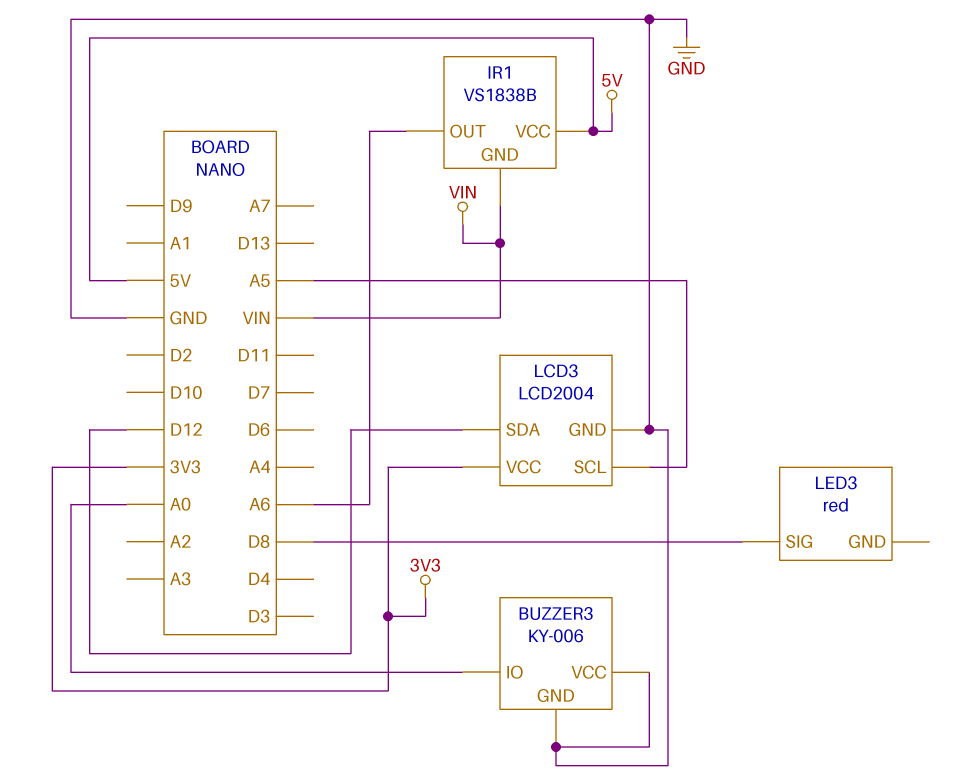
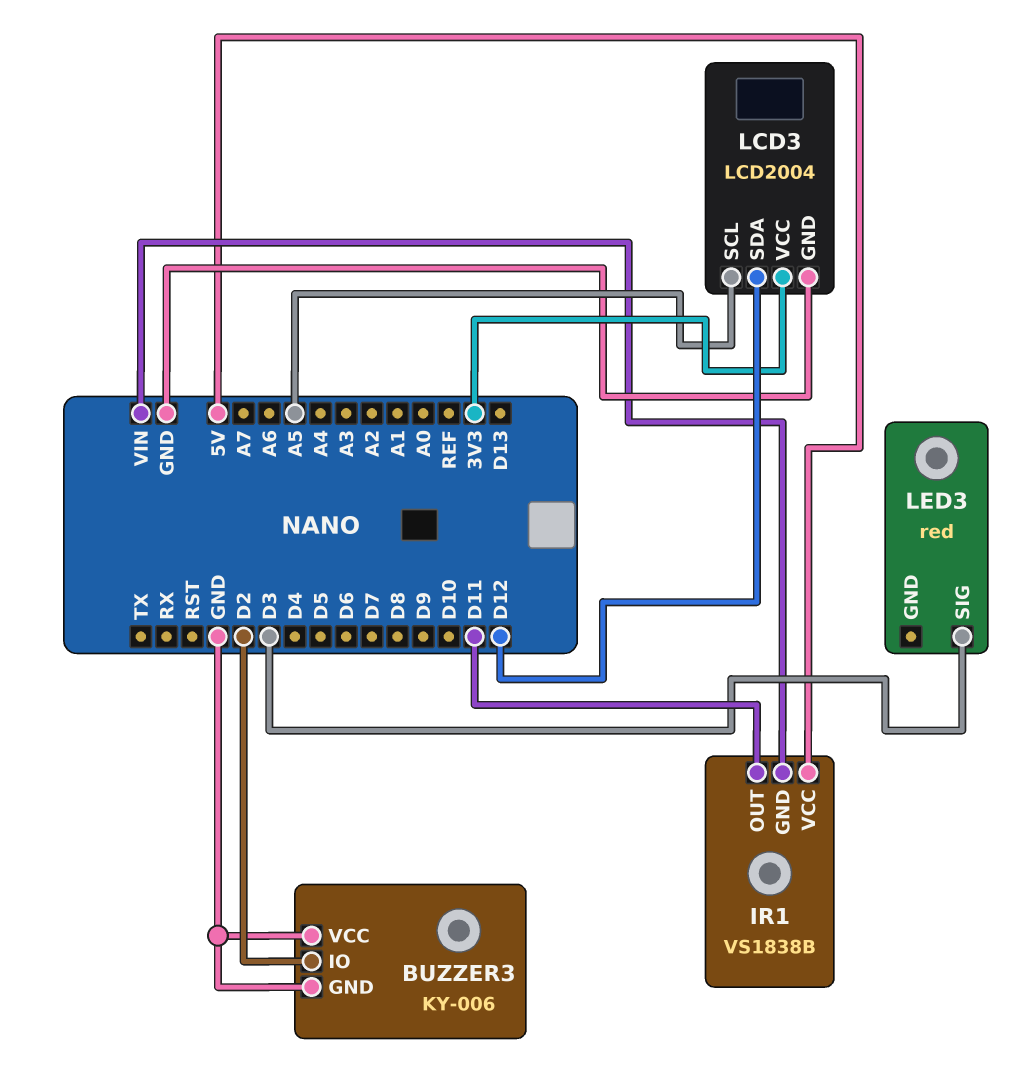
BUZZER3 pin IO: A0 -> D2
IR1 pin OUT: A6 -> D11
LED3 pin SIG: D8 -> D3

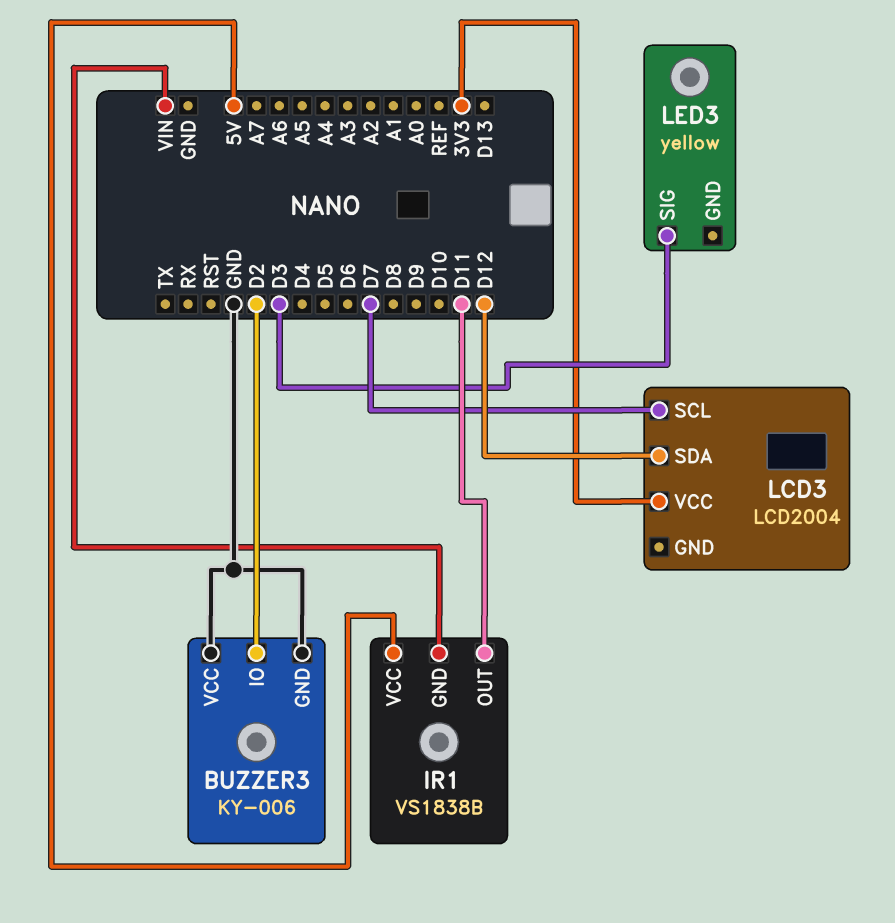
LCD3 pin GND: GND -> none
LCD3 pin SCL: A5 -> D7
LED3: red -> yellow

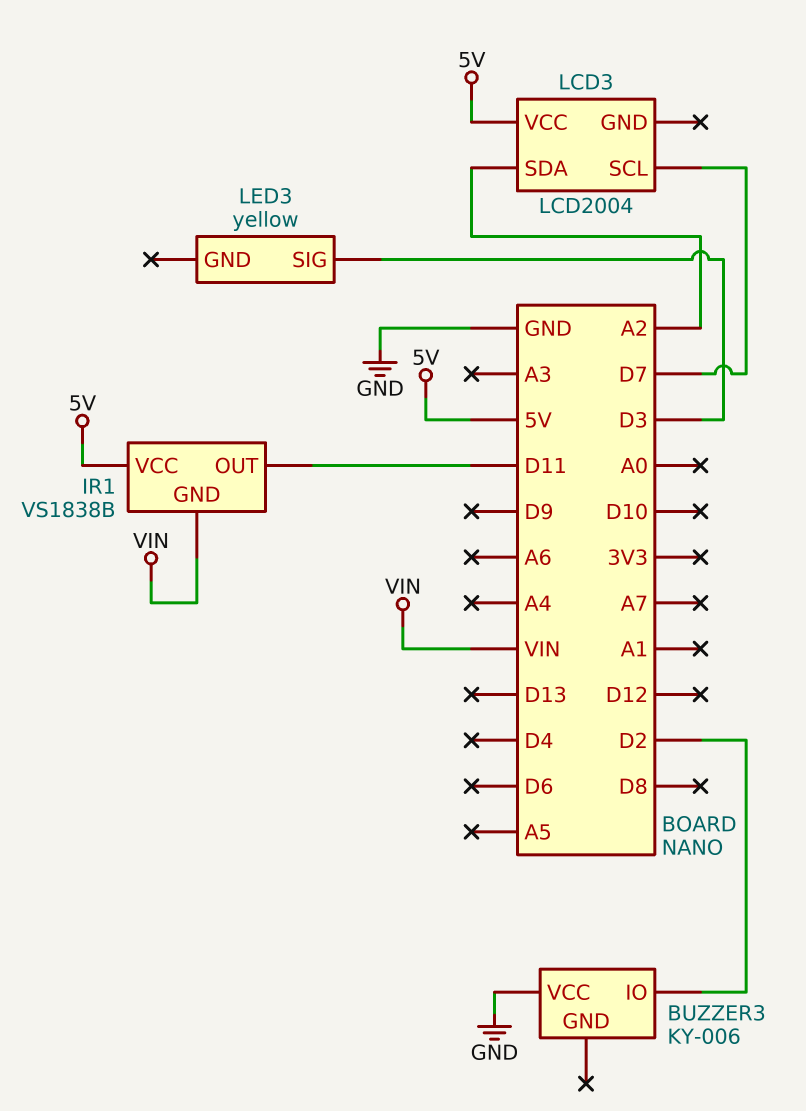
BUZZER3 pin GND: GND -> none
LCD3 pin SDA: D12 -> A2
LCD3 pin VCC: 3V3 -> 5V

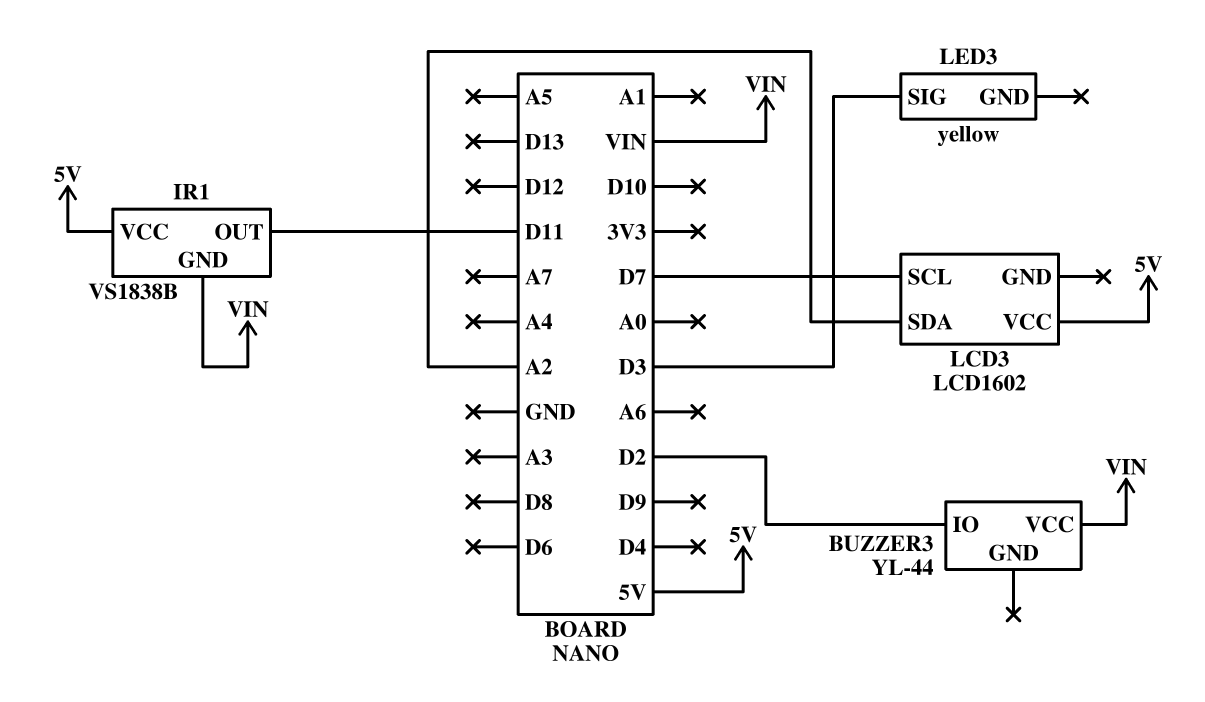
BUZZER3: KY-006 -> YL-44
BUZZER3 pin VCC: GND -> VIN
LCD3: LCD2004 -> LCD1602

